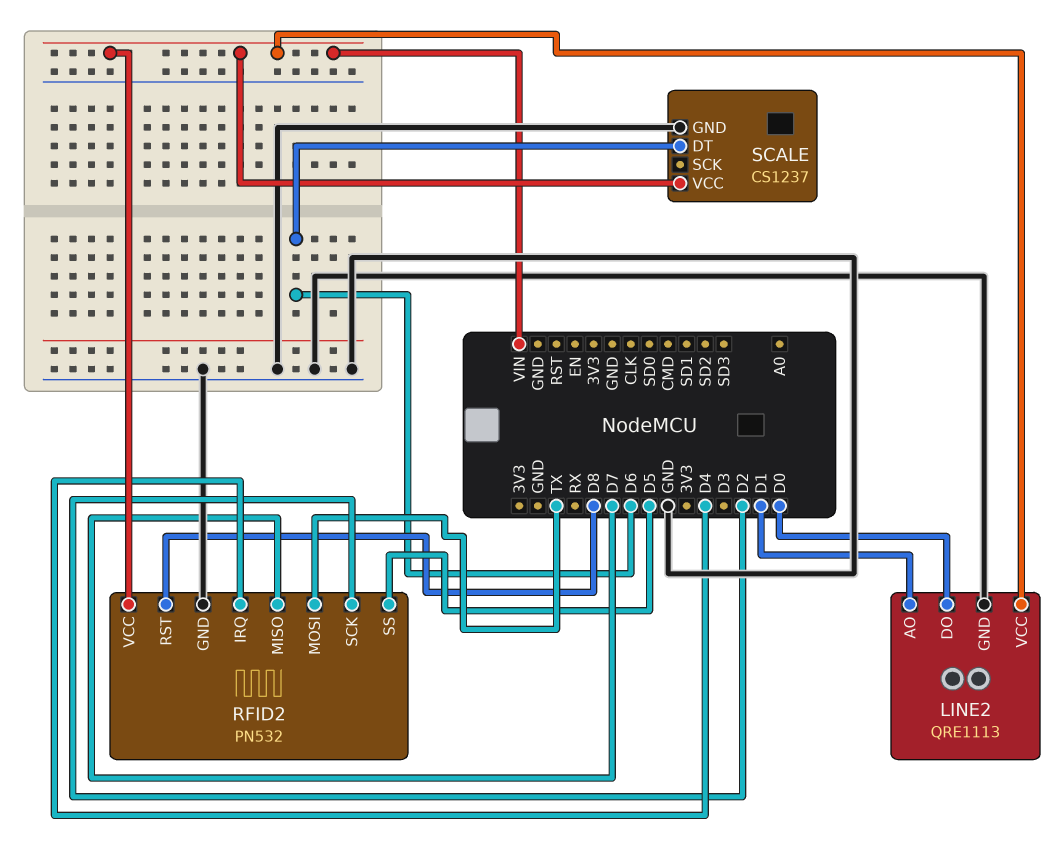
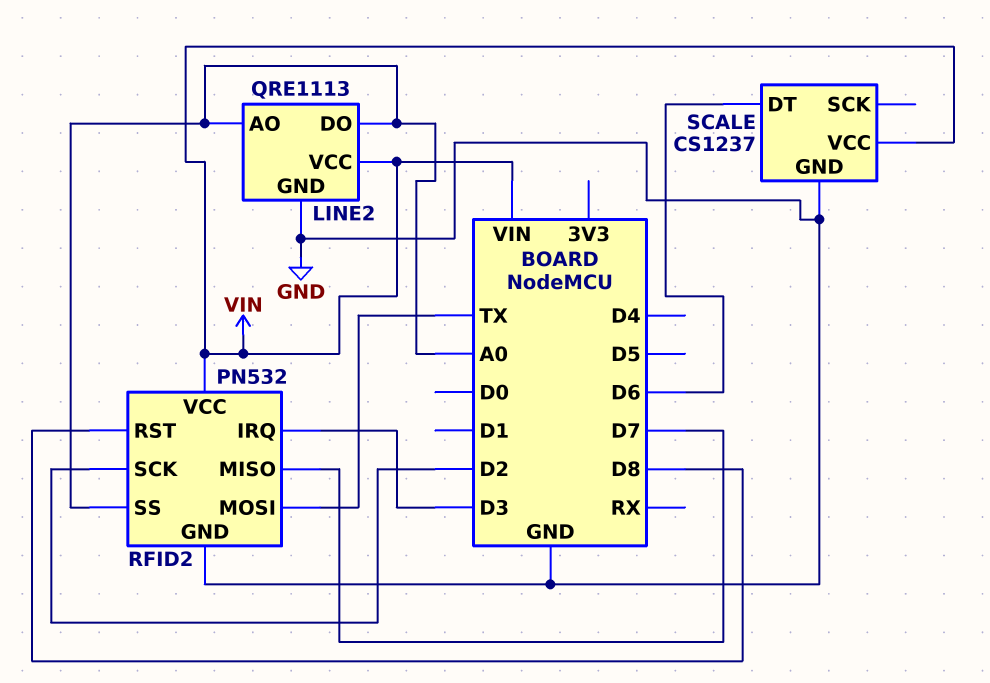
LINE2 pin AO: D1 -> A0
LINE2 pin DO: D0 -> A0
RFID2 pin IRQ: D4 -> D3
RFID2 pin SS: D5 -> A0

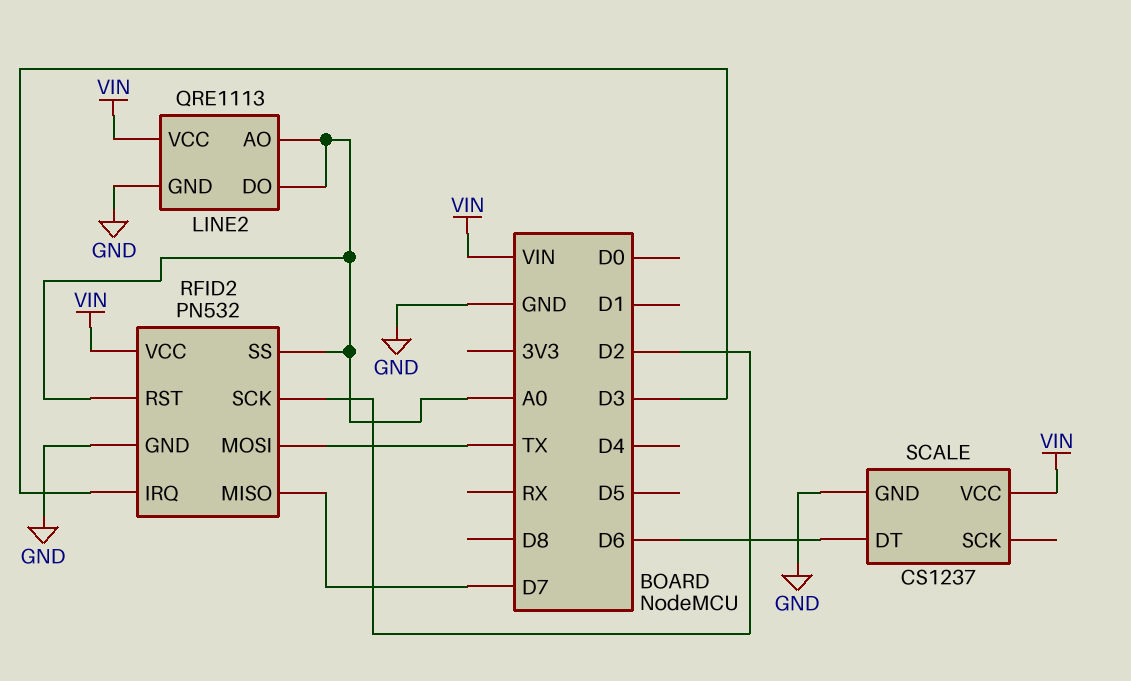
RFID2 pin RST: D8 -> A0

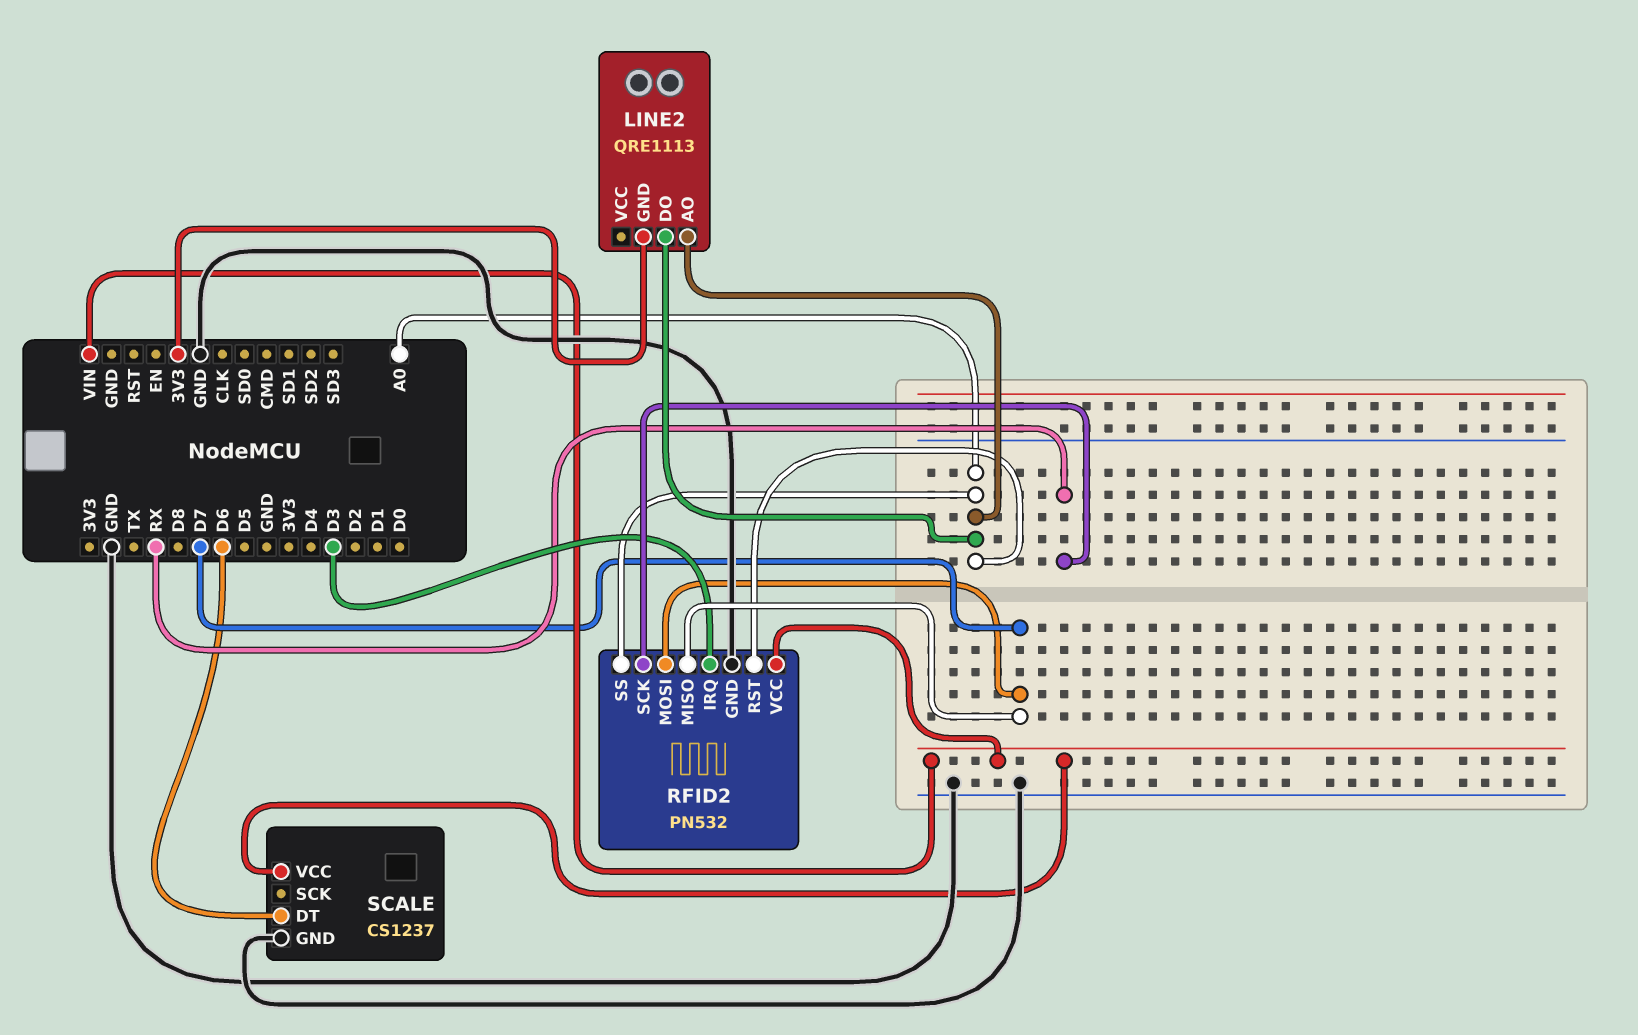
LINE2 pin GND: GND -> 3V3
LINE2 pin VCC: VIN -> none
RFID2 pin MOSI: TX -> D7
RFID2 pin SCK: D2 -> RX

